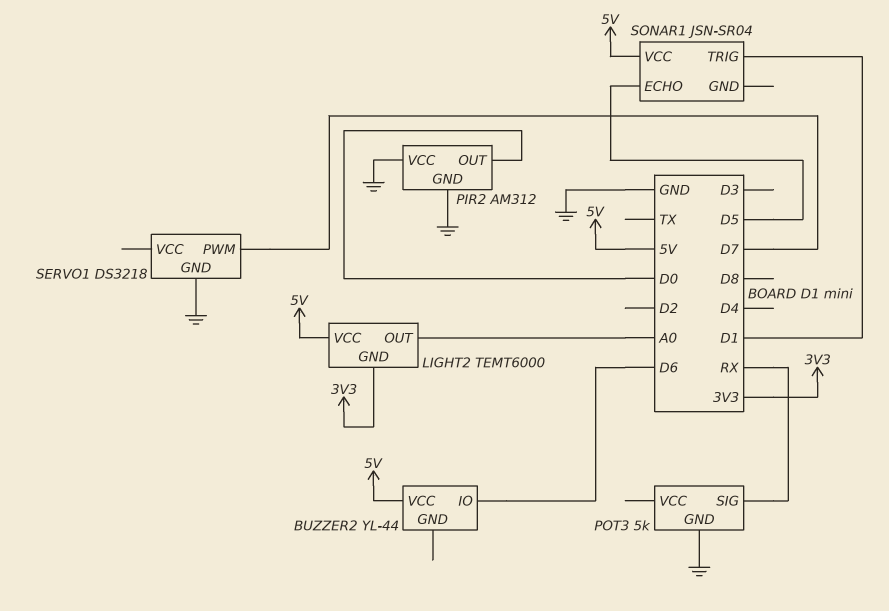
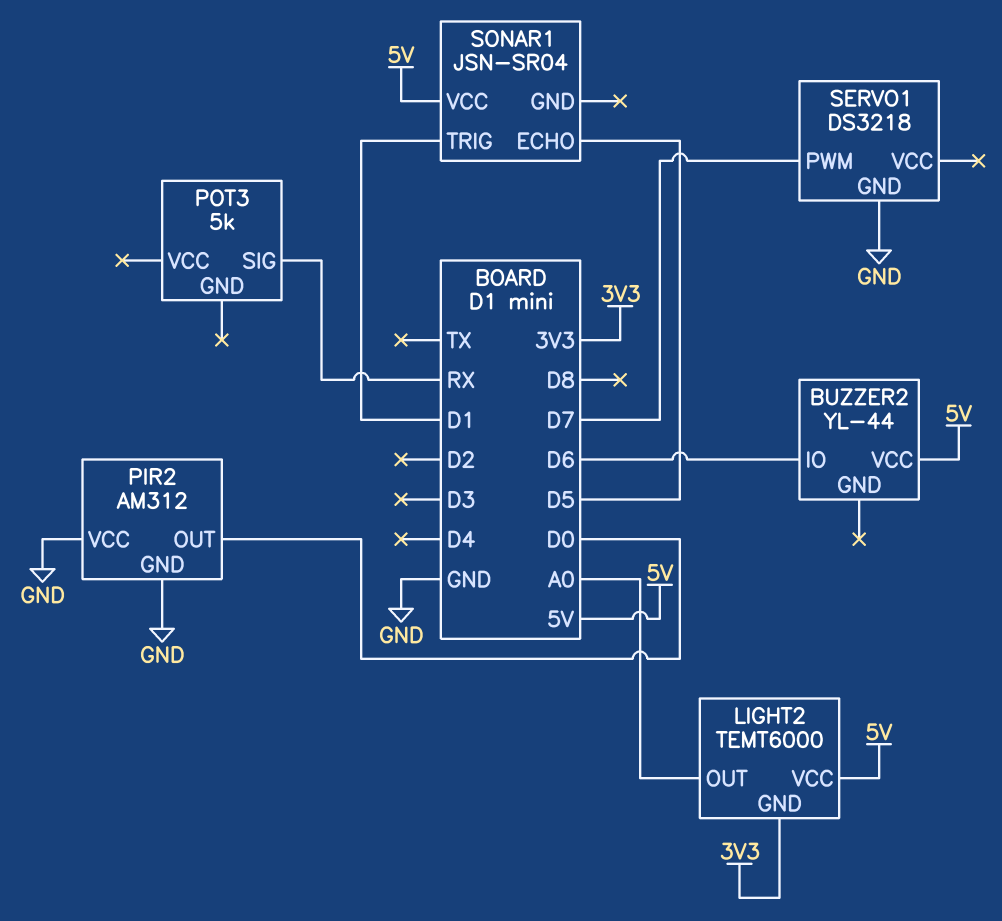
POT3 pin GND: GND -> none

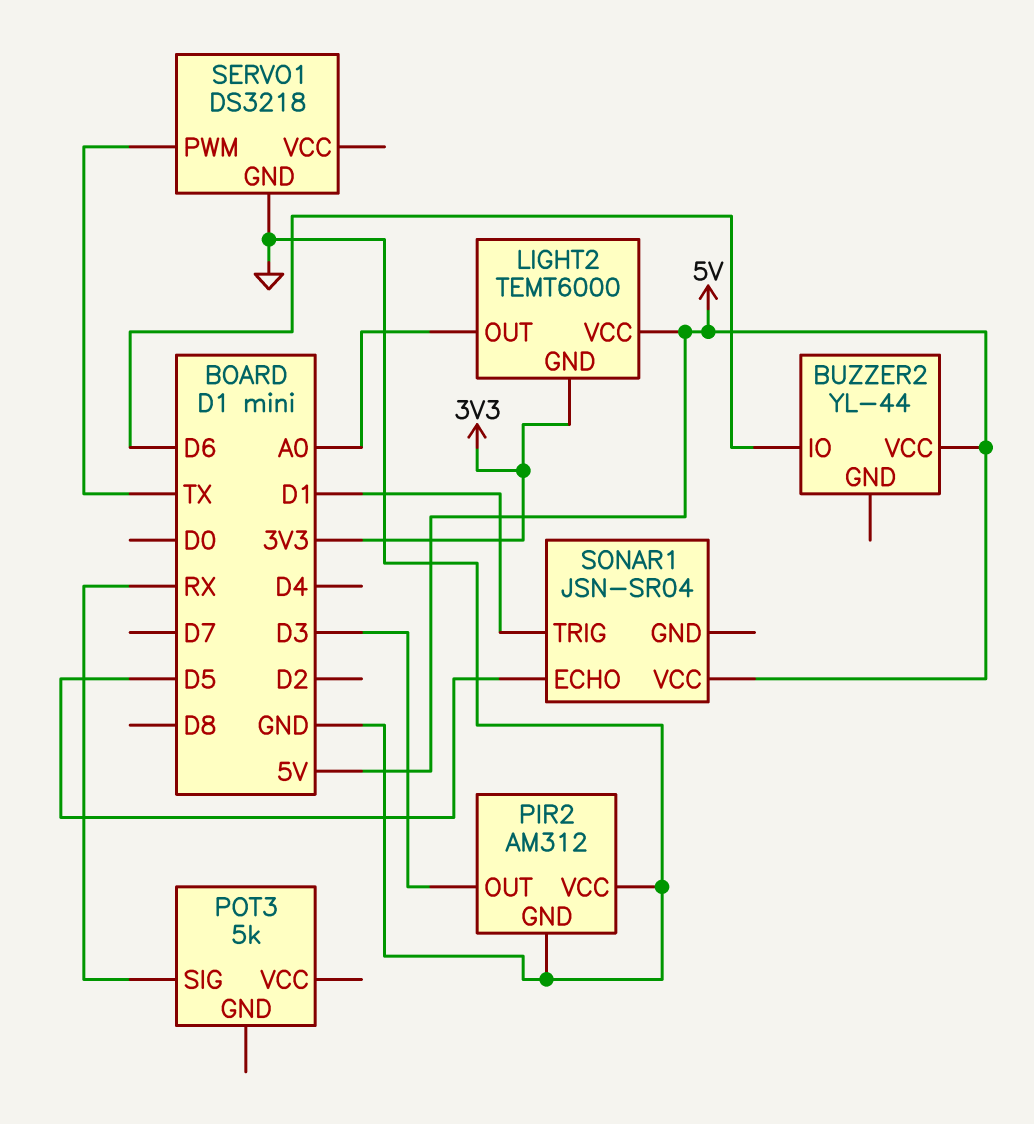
PIR2 pin OUT: D0 -> D3
SERVO1 pin PWM: D7 -> TX

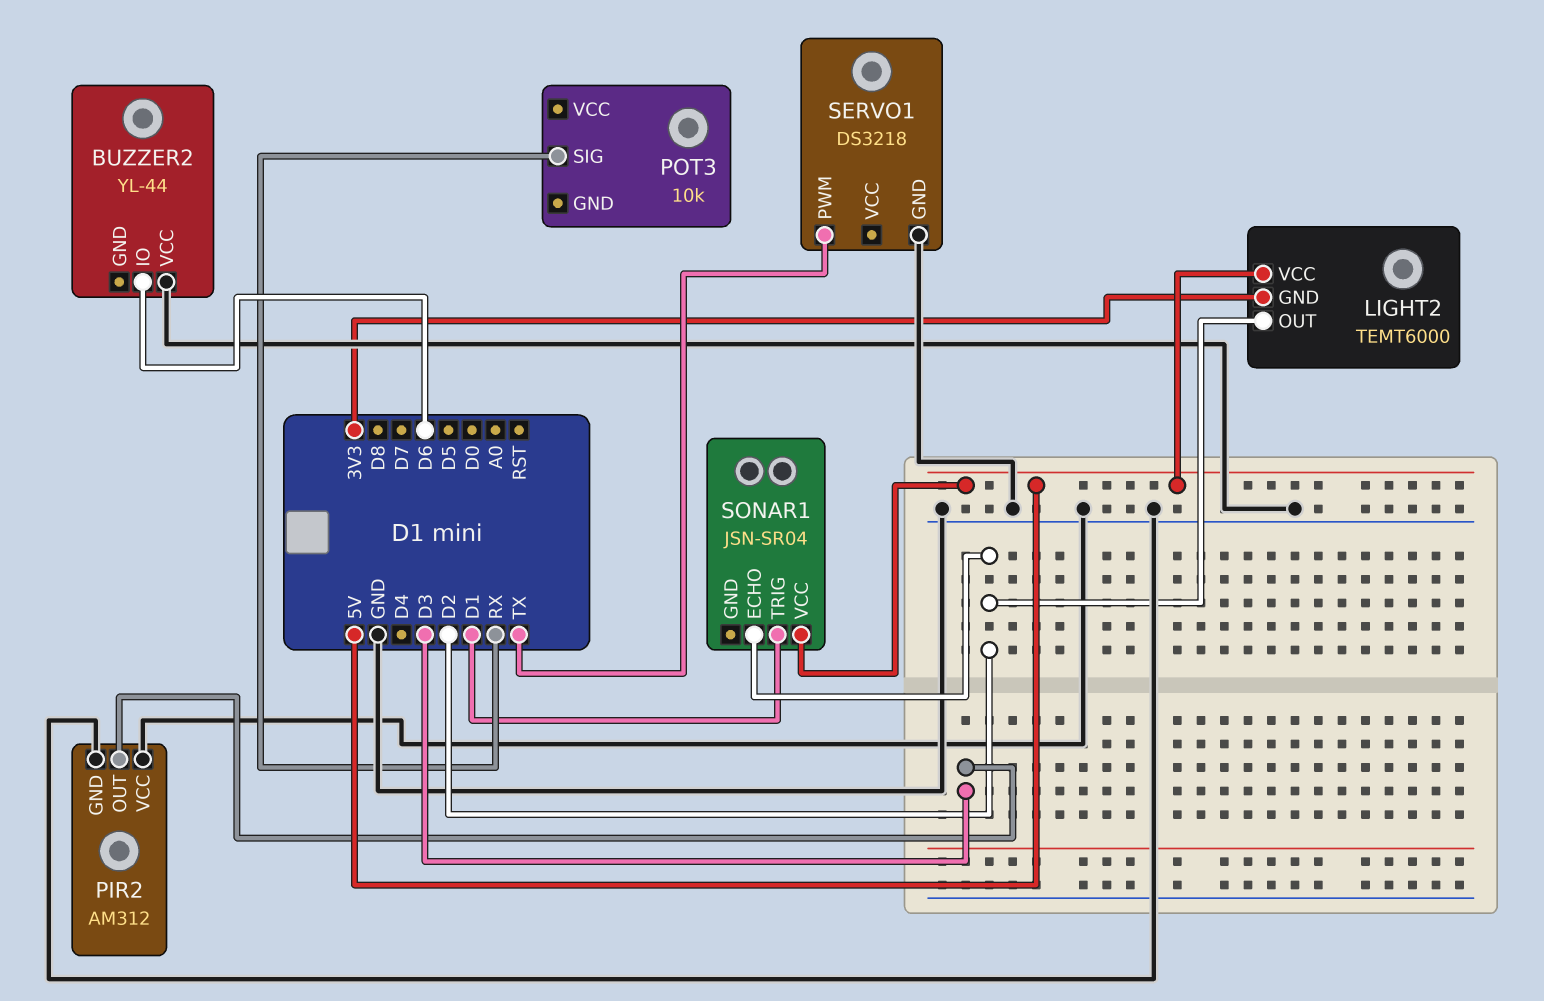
BUZZER2 pin VCC: 5V -> GND
LIGHT2 pin OUT: A0 -> D2
POT3: 5k -> 10k
SONAR1 pin ECHO: D5 -> D2

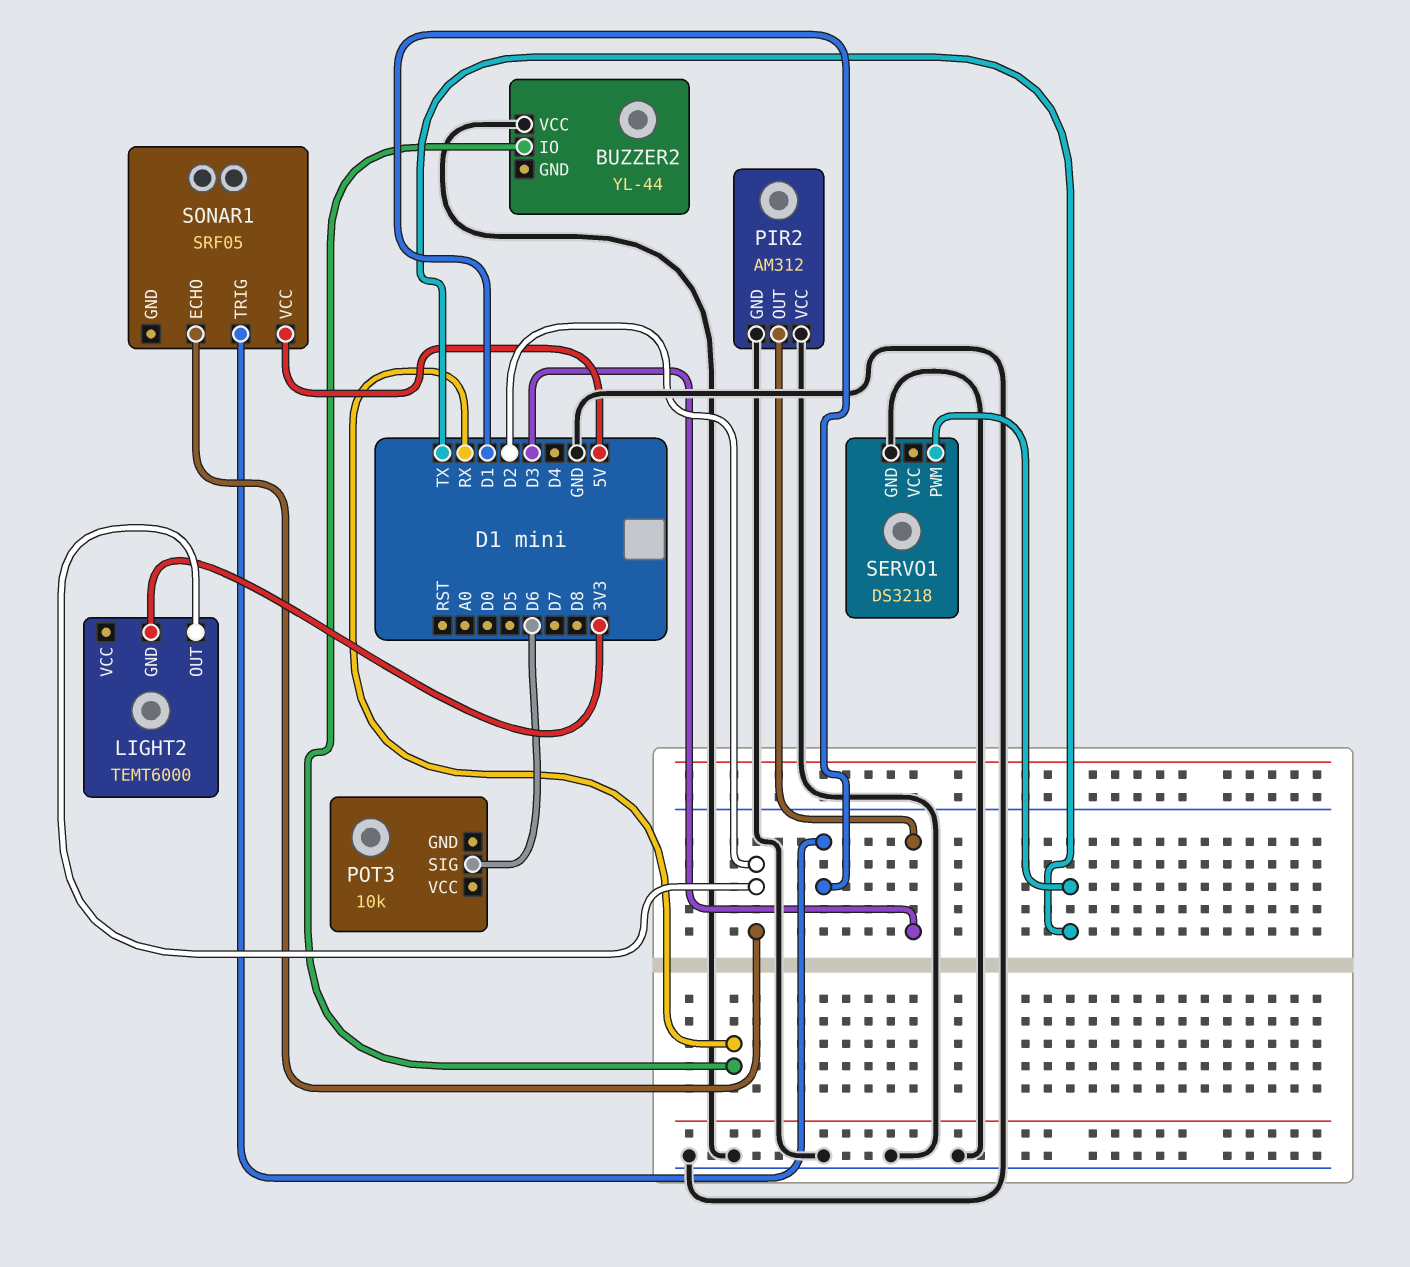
BUZZER2 pin IO: D6 -> RX
LIGHT2 pin VCC: 5V -> none
POT3 pin SIG: RX -> D6
SONAR1: JSN-SR04 -> SRF05

